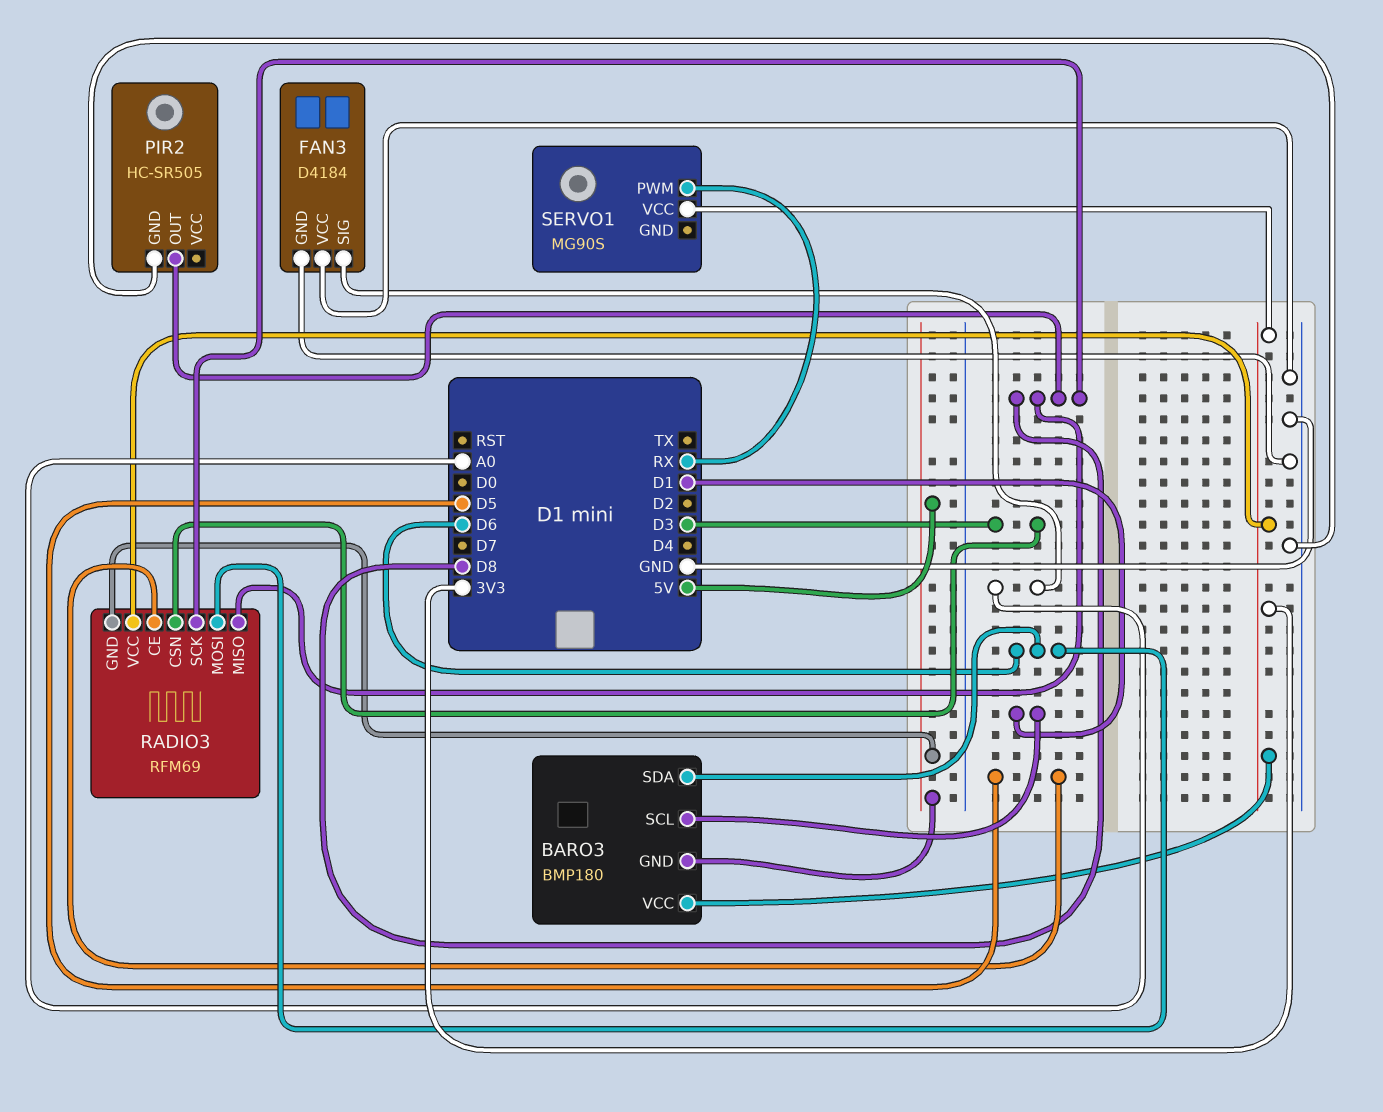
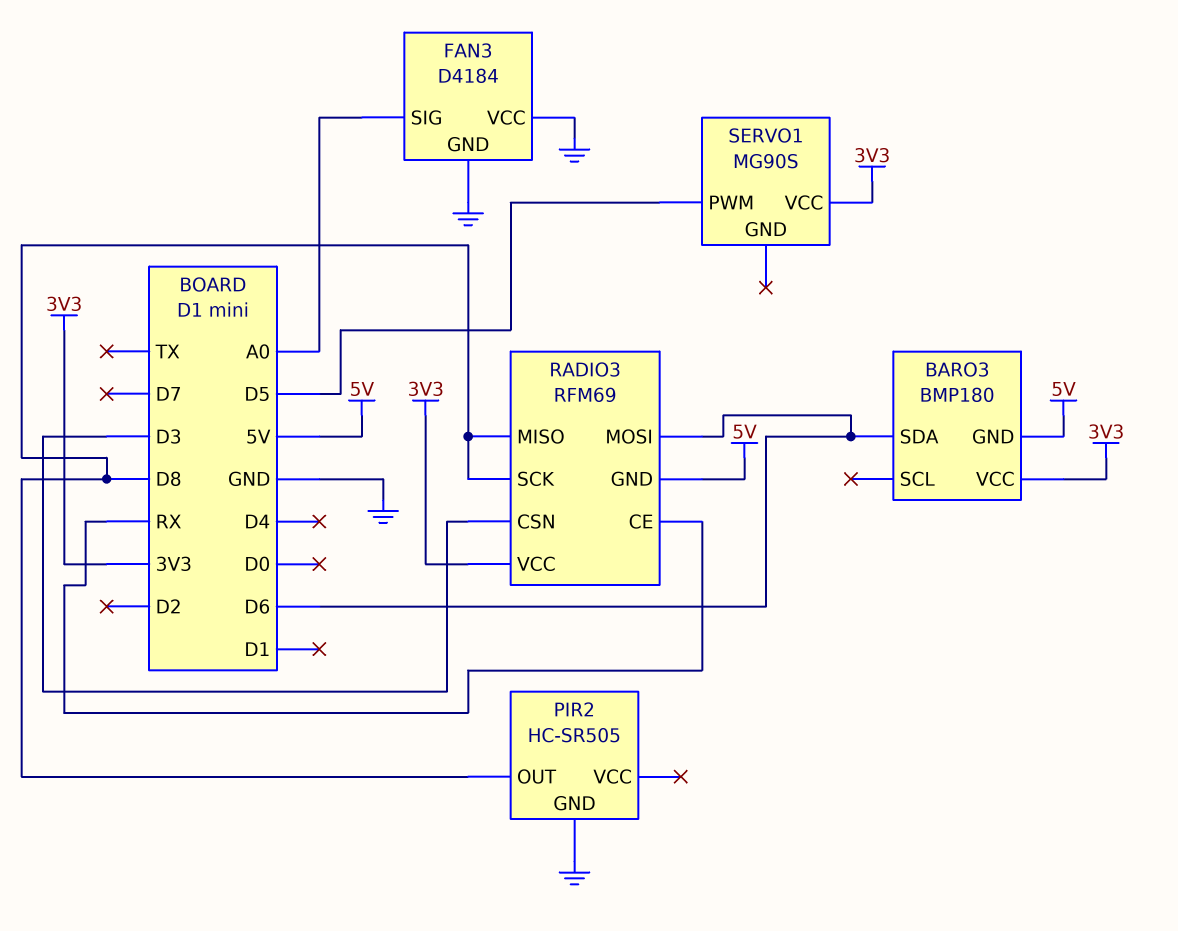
BARO3 pin SCL: D1 -> none
RADIO3 pin CE: D5 -> RX
SERVO1 pin PWM: RX -> D5

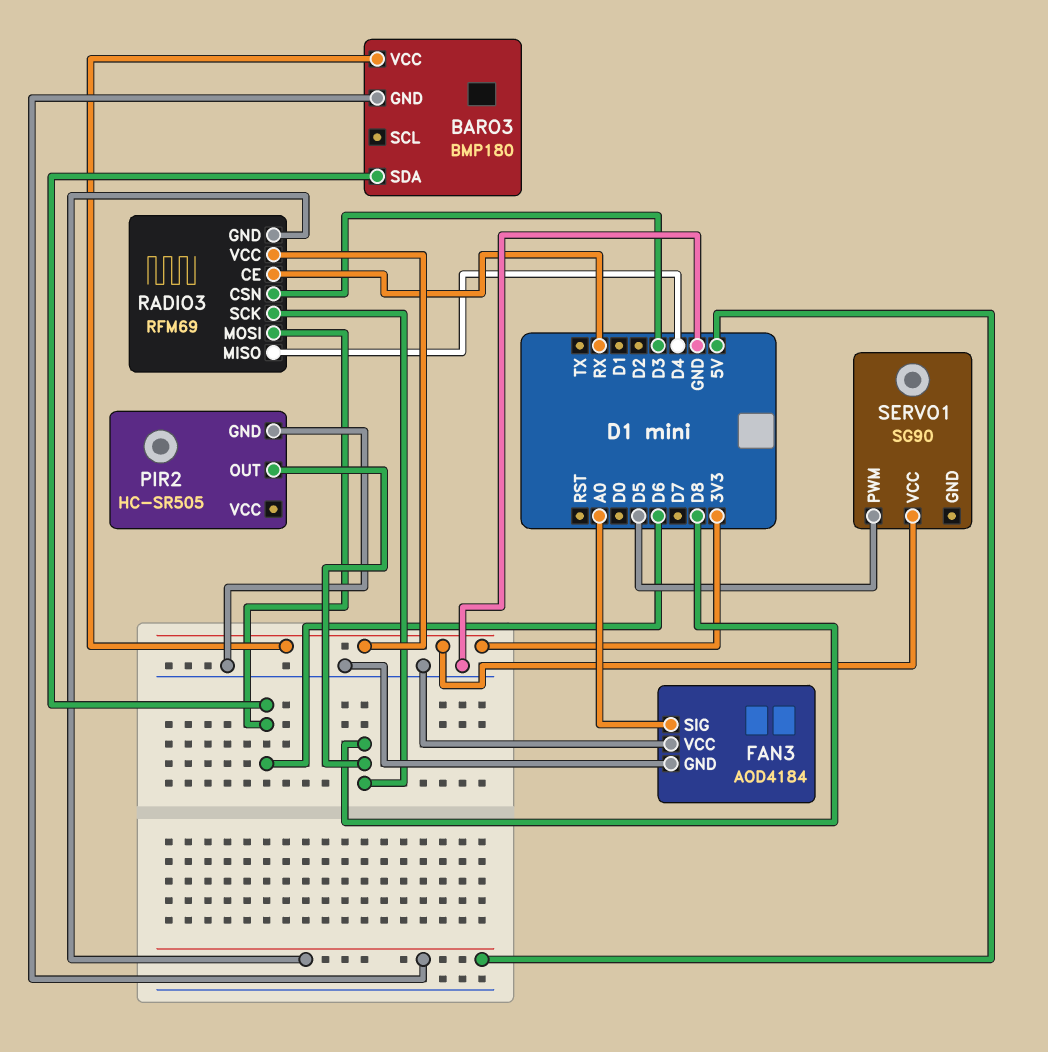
FAN3: D4184 -> AOD4184
RADIO3 pin MISO: D8 -> D4
SERVO1: MG90S -> SG90

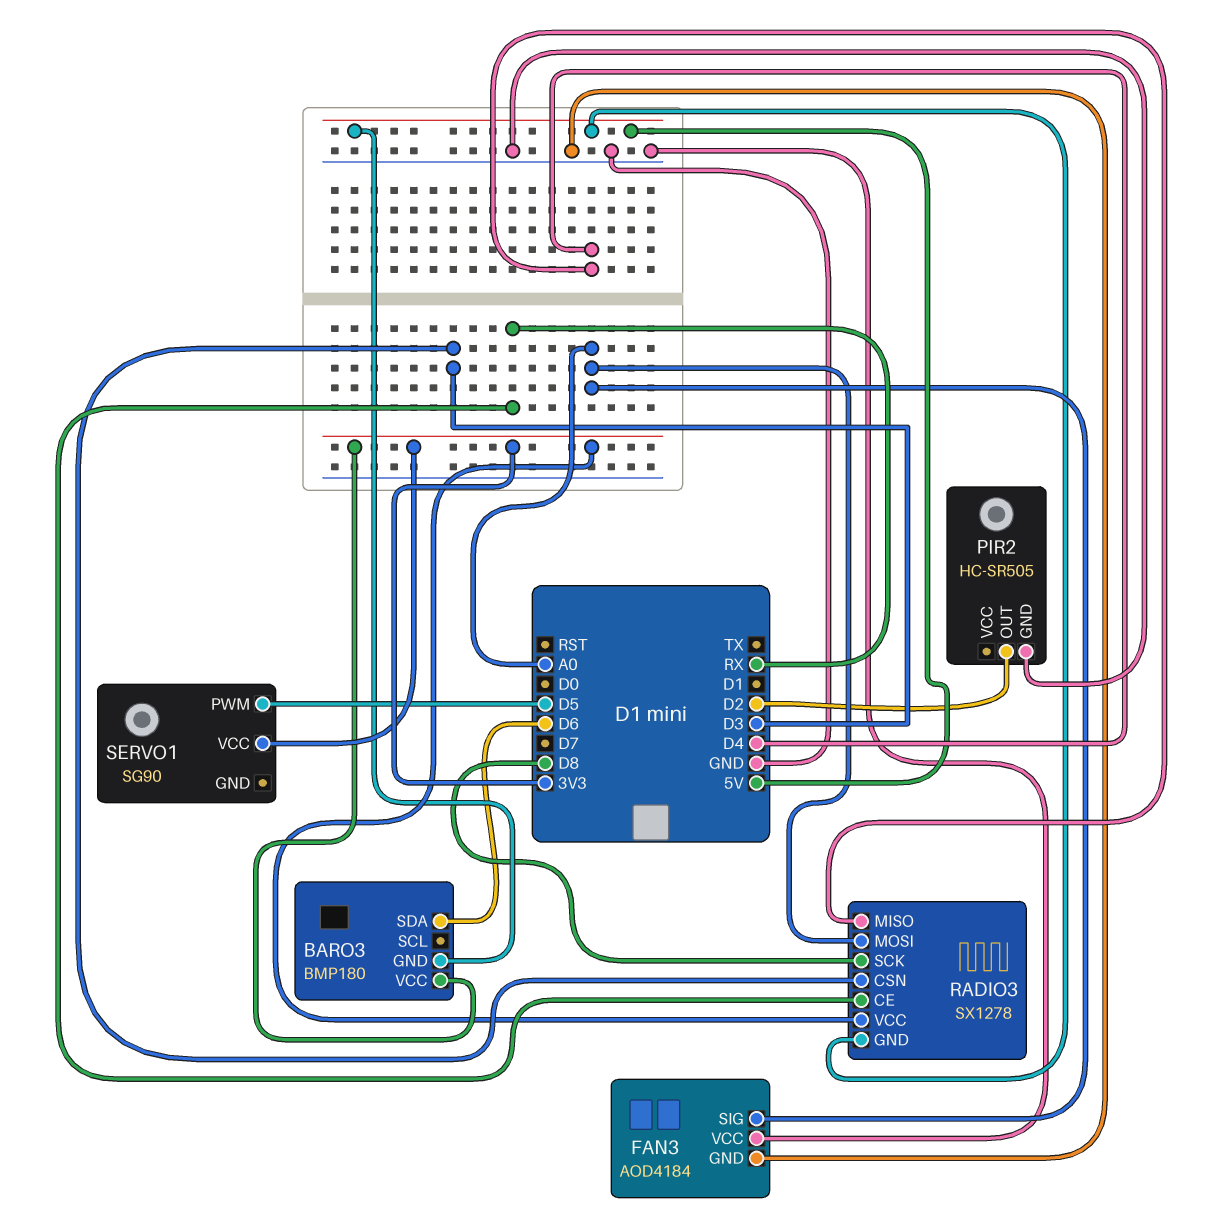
PIR2 pin OUT: D8 -> D2
RADIO3: RFM69 -> SX1278
RADIO3 pin MOSI: D6 -> A0

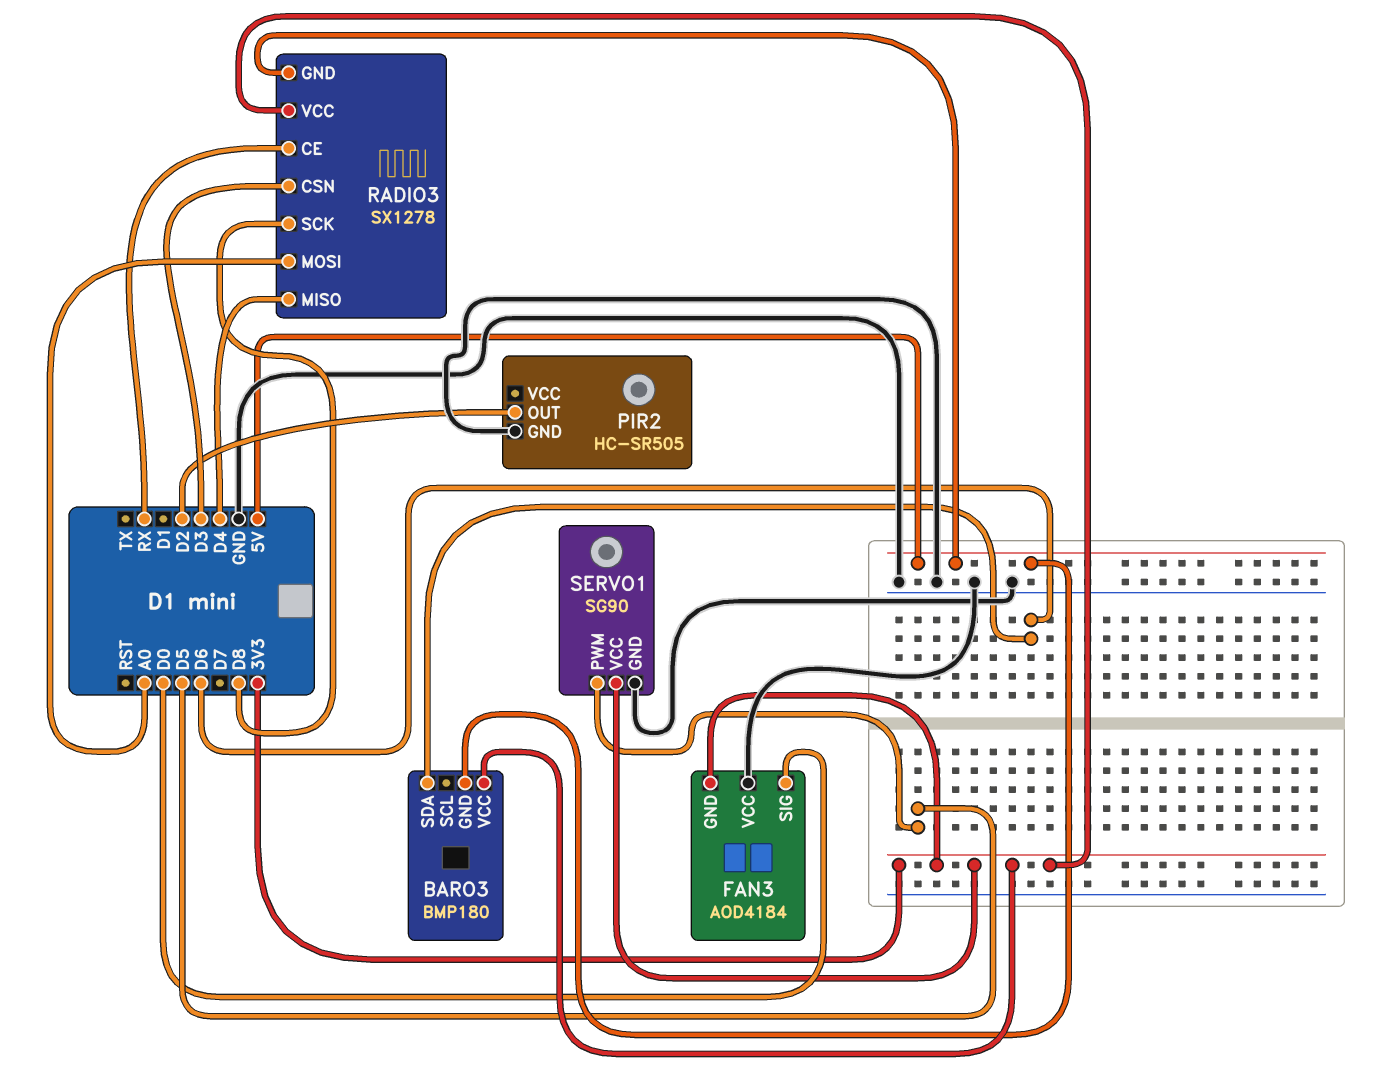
FAN3 pin GND: GND -> 3V3
FAN3 pin SIG: A0 -> D0
SERVO1 pin GND: none -> GND

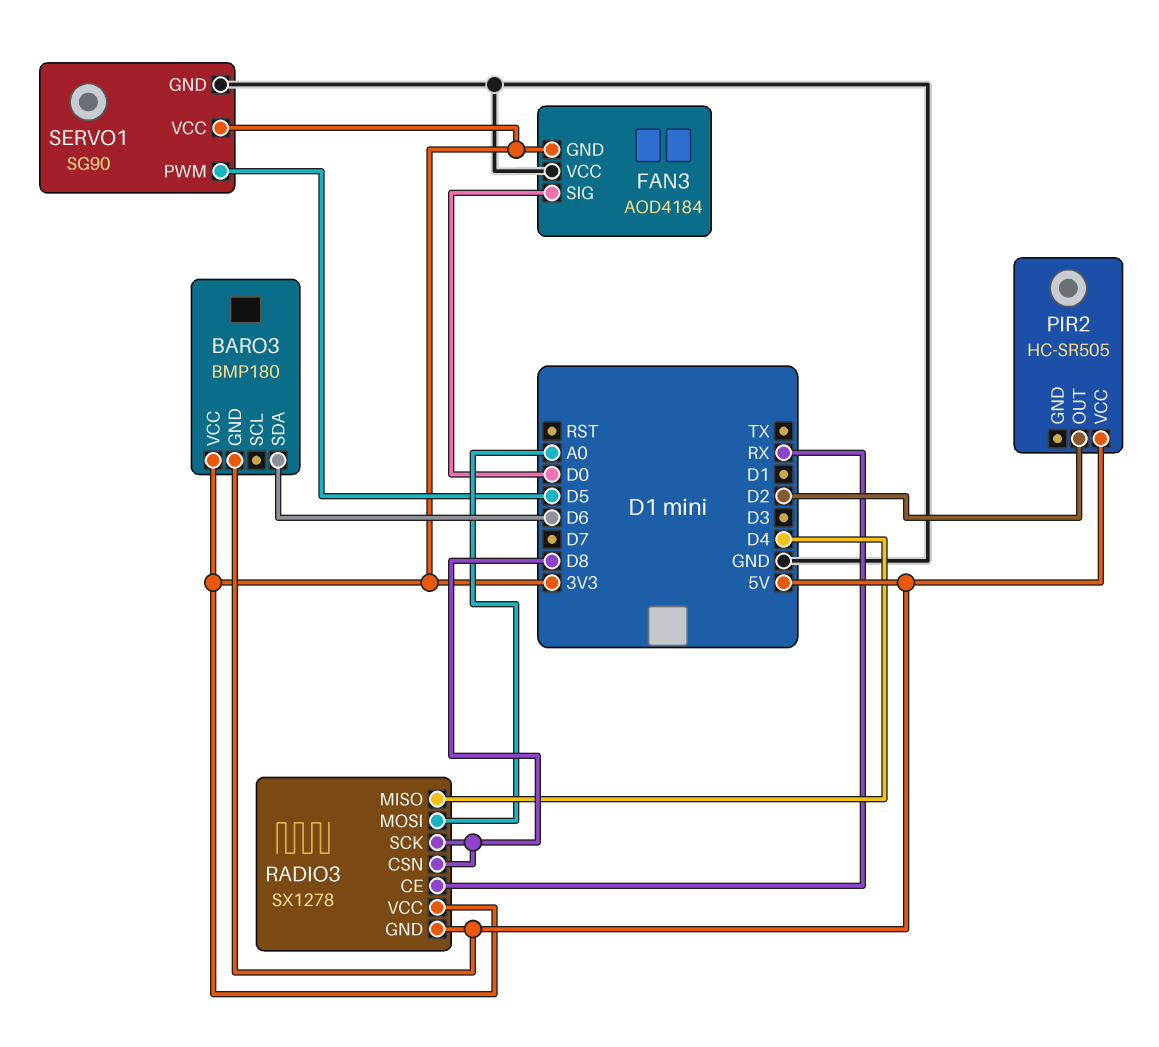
PIR2 pin GND: GND -> none
PIR2 pin VCC: none -> 5V
RADIO3 pin CSN: D3 -> D8

